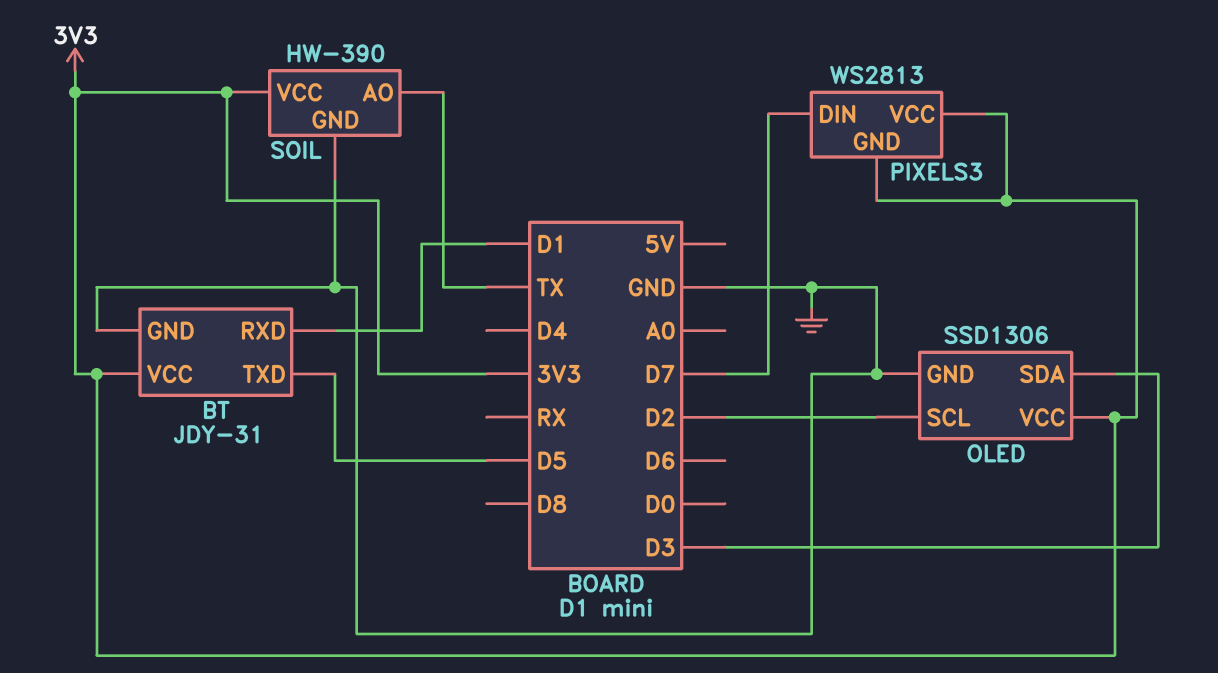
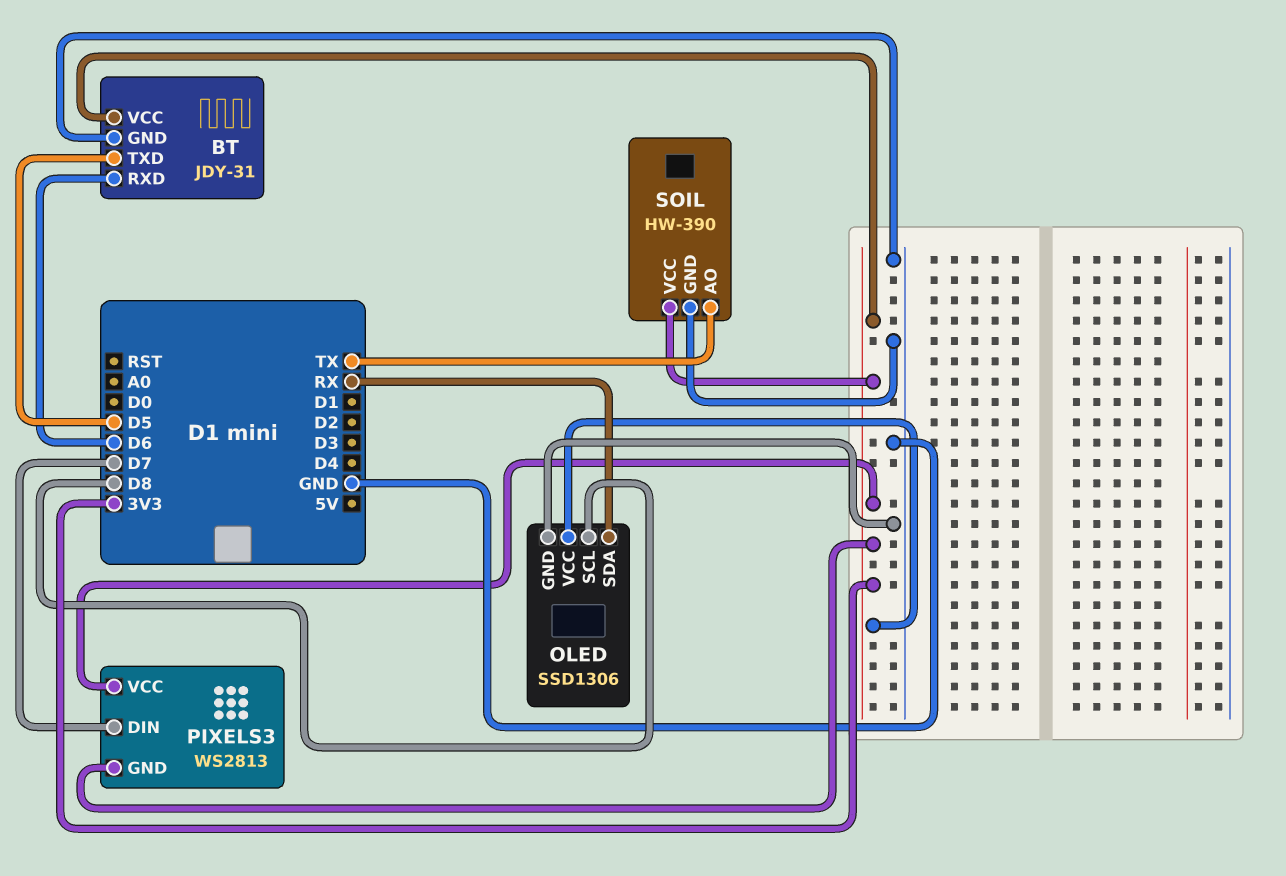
BT pin RXD: D1 -> D6
OLED pin SCL: D2 -> D8
OLED pin SDA: D3 -> RX

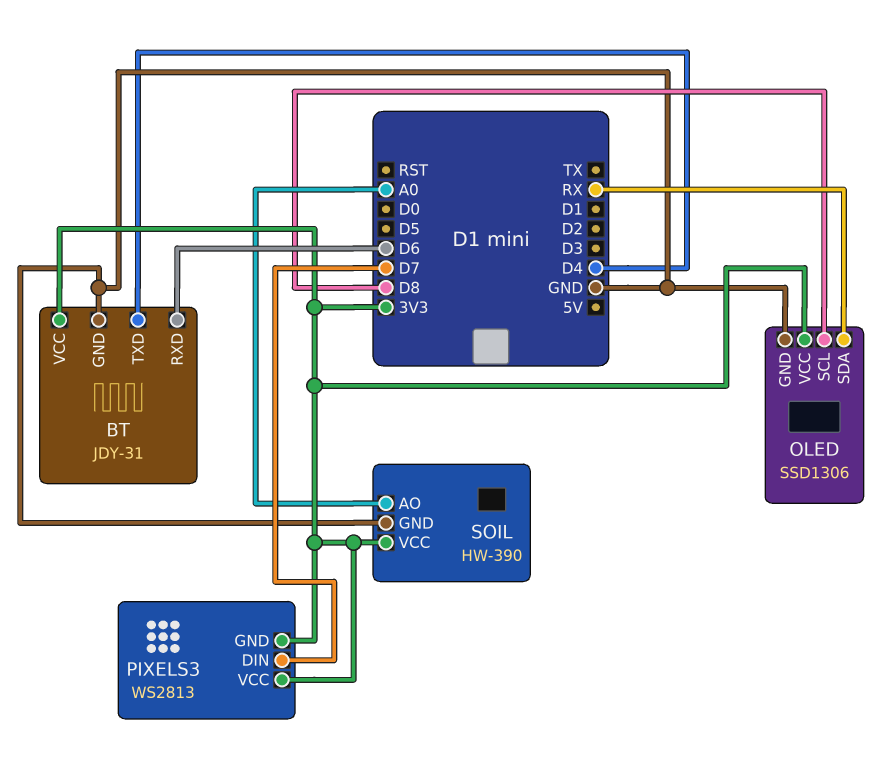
BT pin TXD: D5 -> D4
SOIL pin AO: TX -> A0

